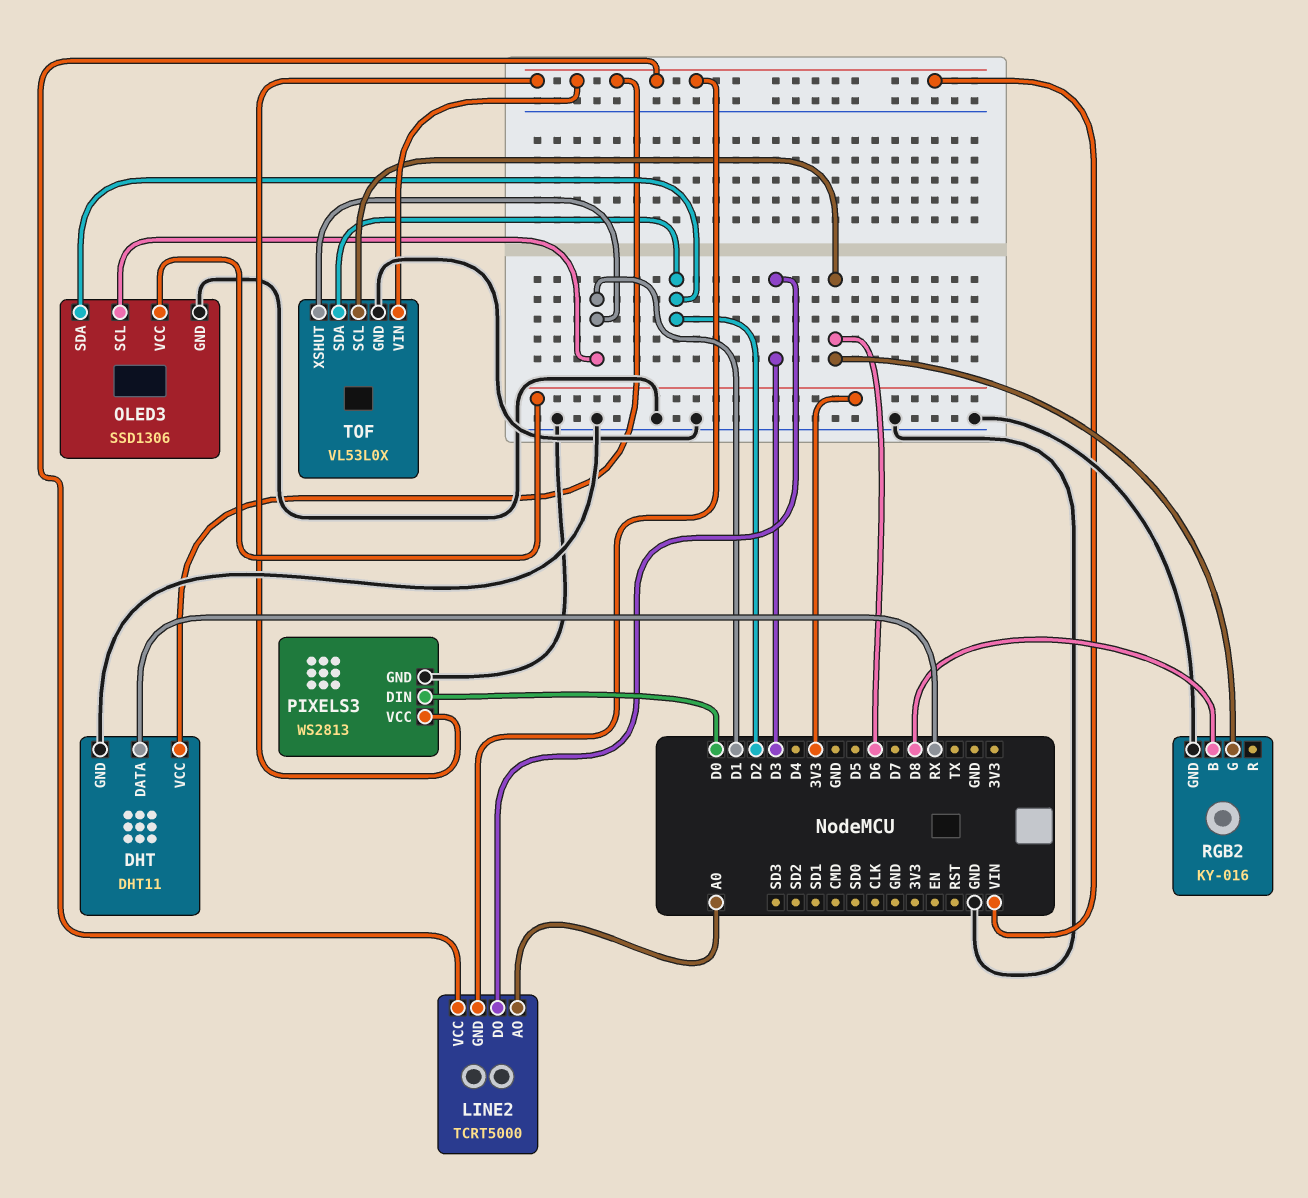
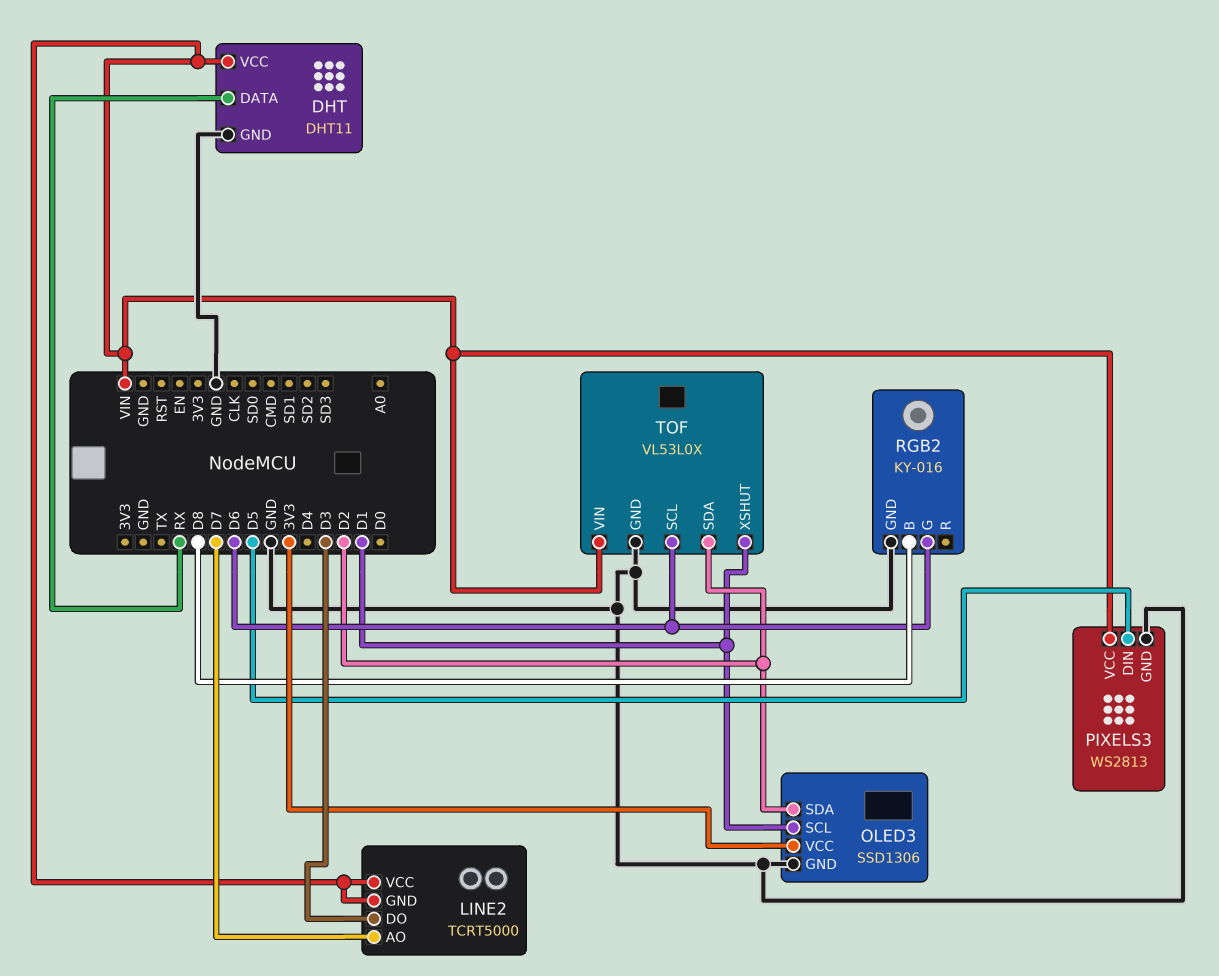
LINE2 pin AO: A0 -> D7
PIXELS3 pin DIN: D0 -> D5

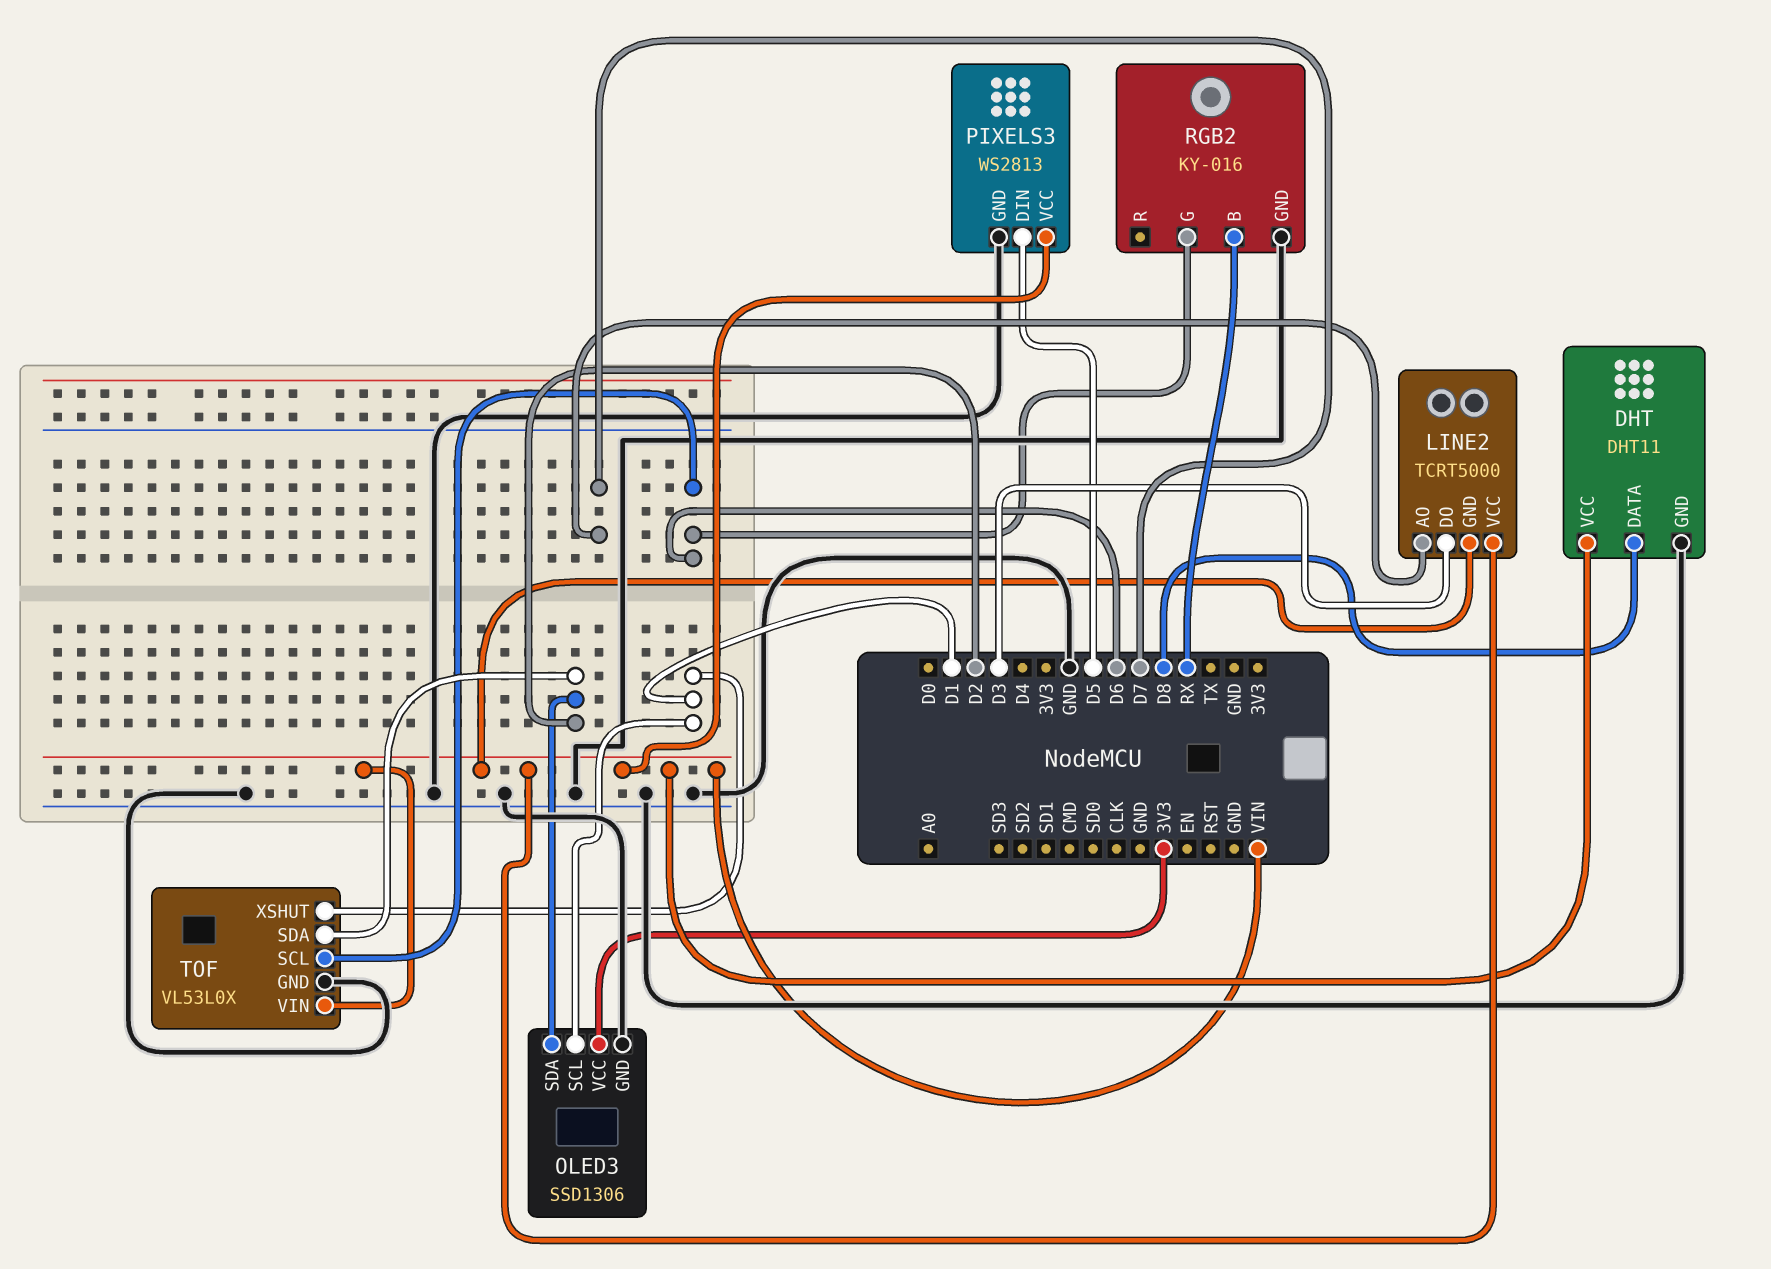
DHT pin DATA: RX -> D8
RGB2 pin B: D8 -> RX

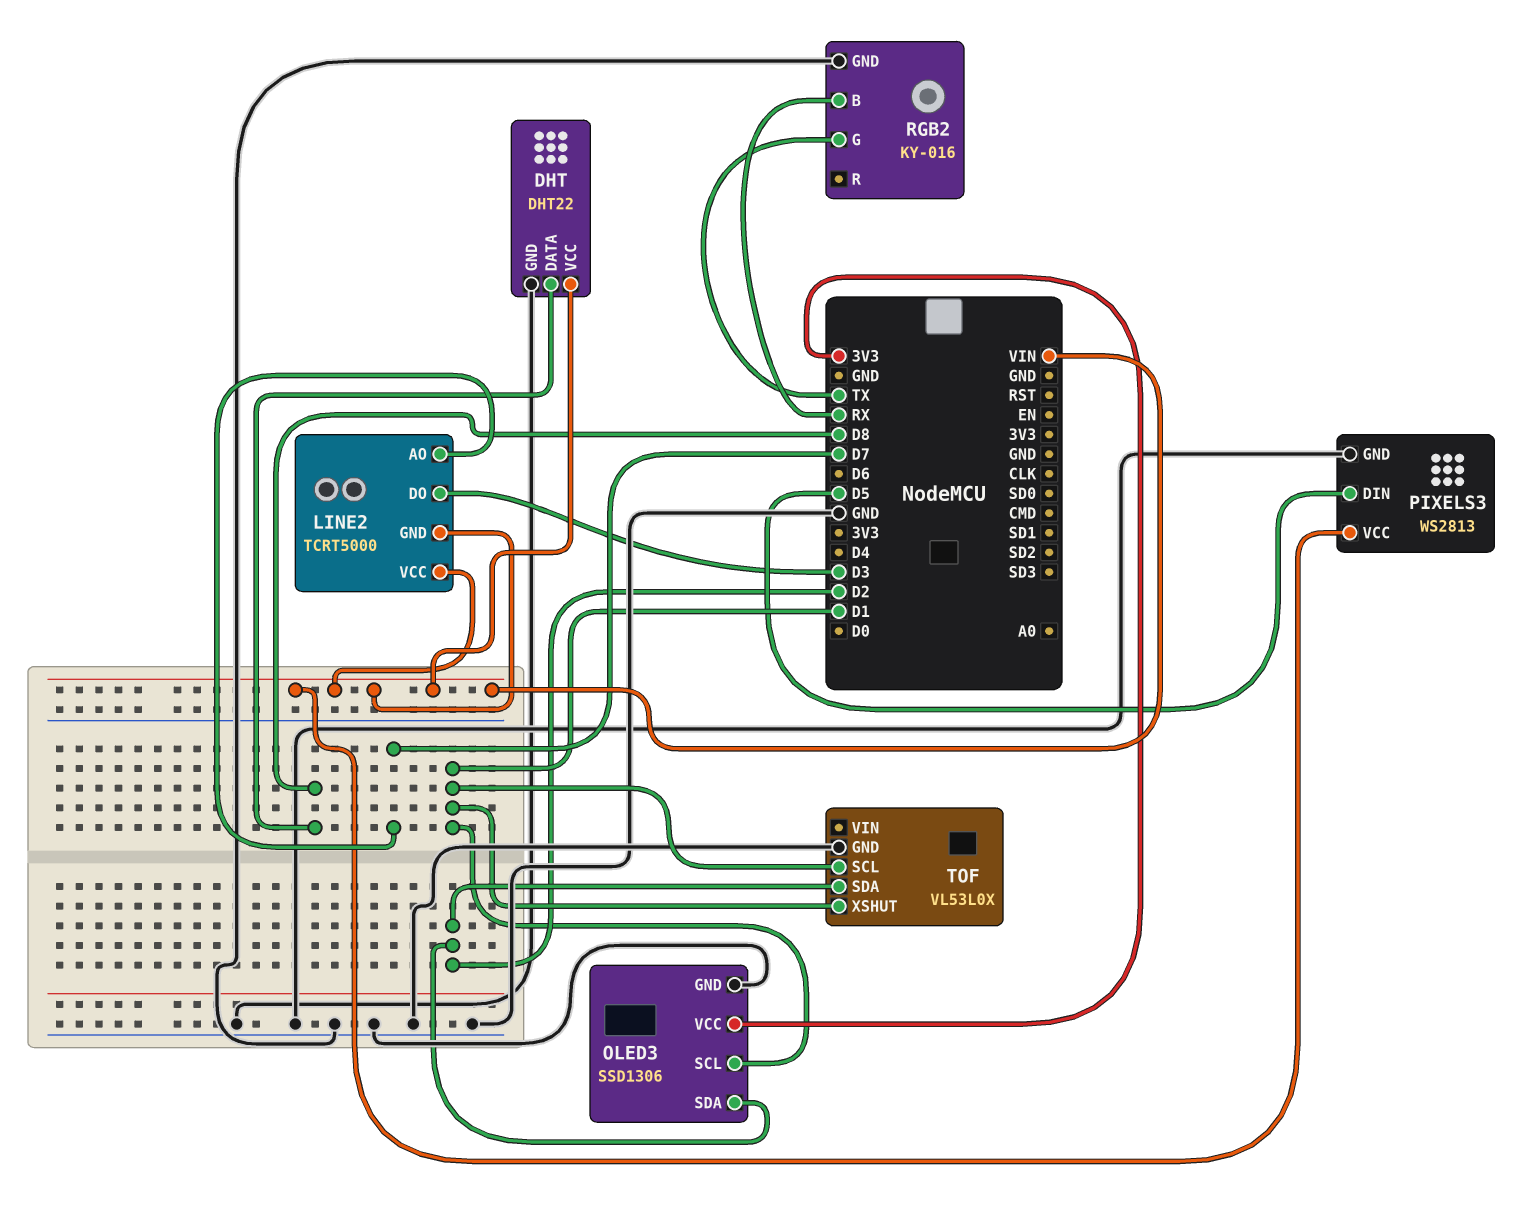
DHT: DHT11 -> DHT22
RGB2 pin G: D6 -> TX
TOF pin SCL: D6 -> D1
TOF pin VIN: VIN -> none

